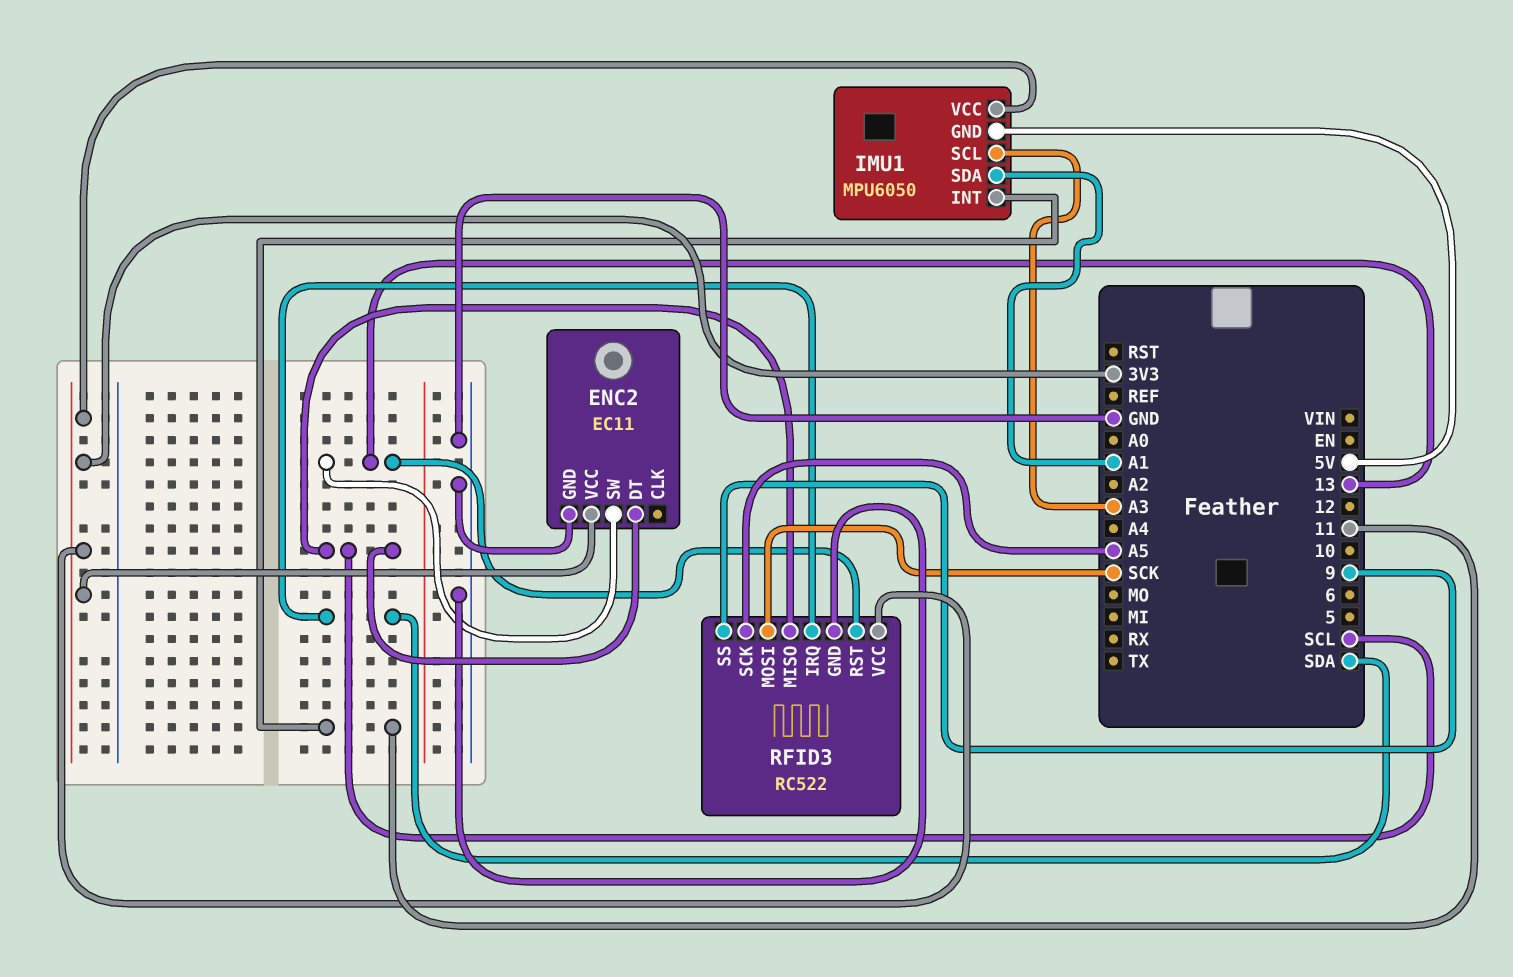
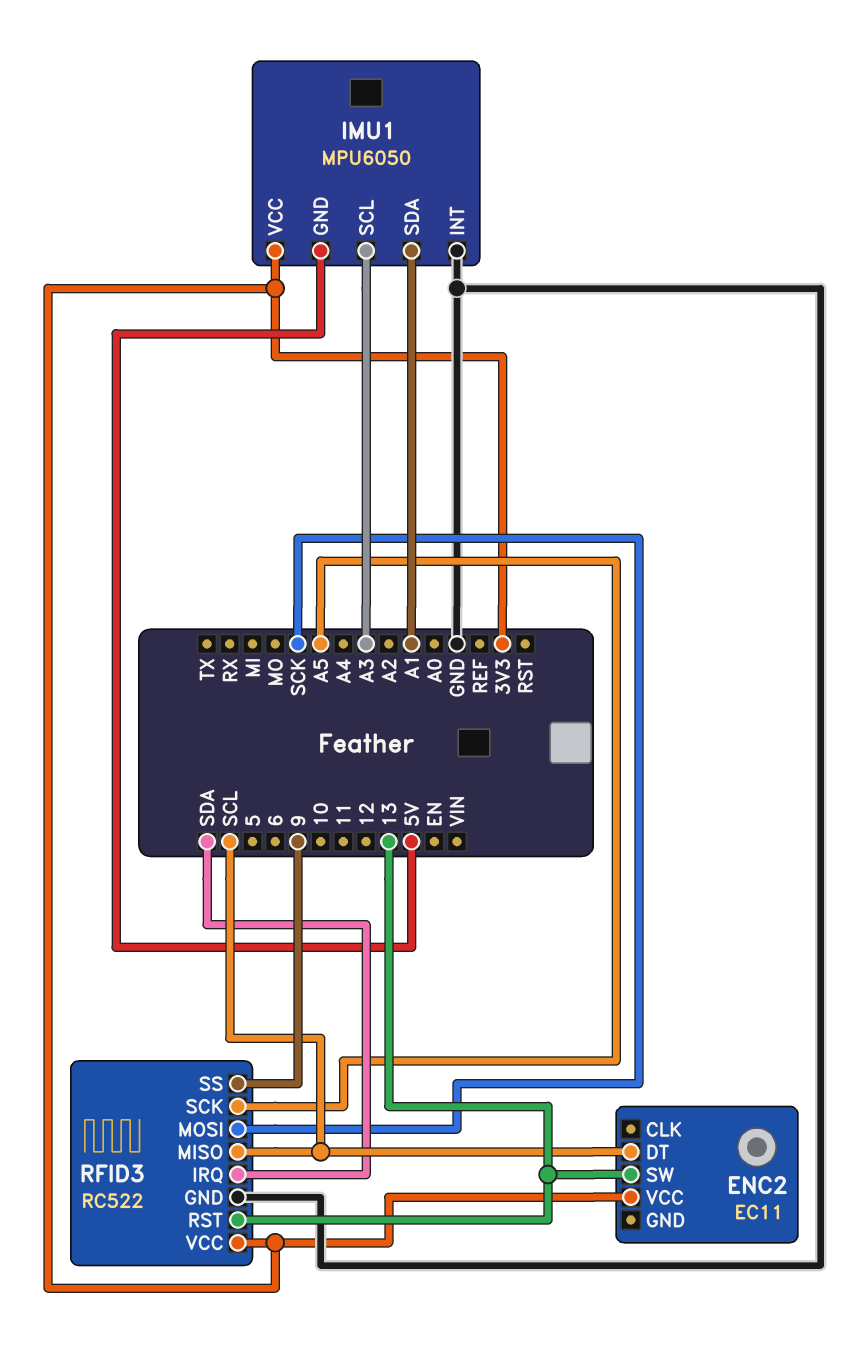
ENC2 pin GND: GND -> none
IMU1 pin INT: 11 -> GND

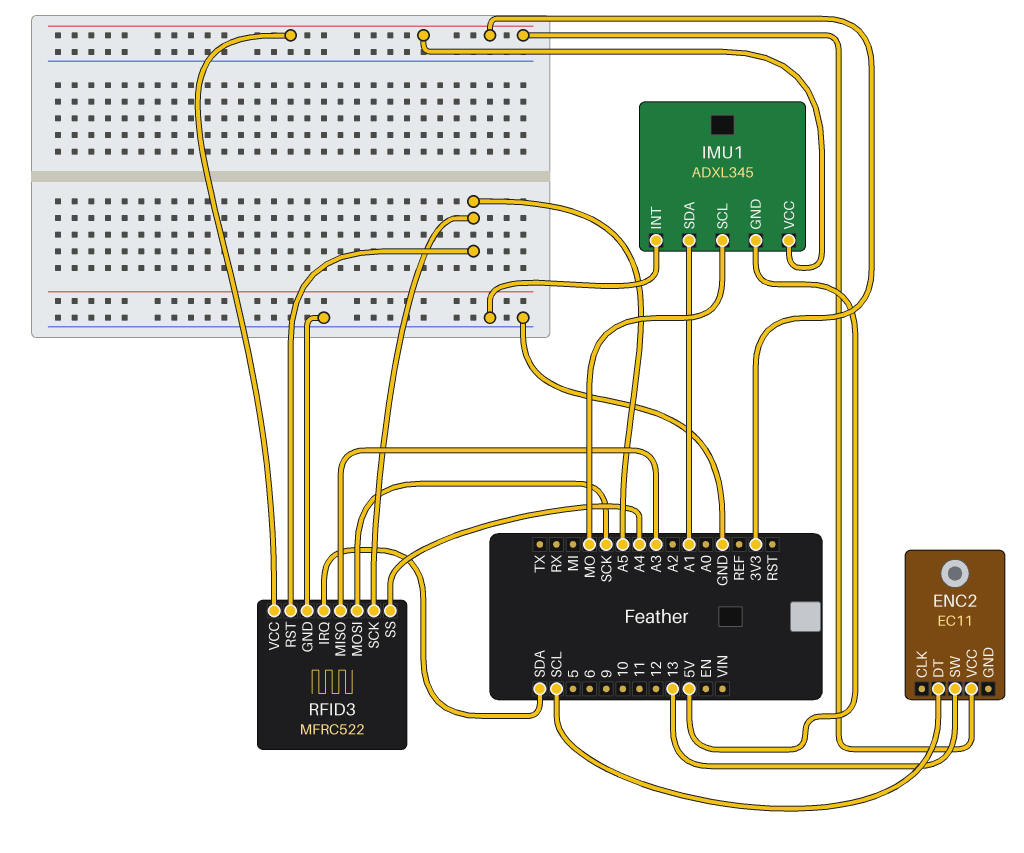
IMU1: MPU6050 -> ADXL345
IMU1 pin SCL: A3 -> MO
RFID3: RC522 -> MFRC522
RFID3 pin MISO: SCL -> A3
RFID3 pin RST: 13 -> A5
RFID3 pin SS: 9 -> A4

